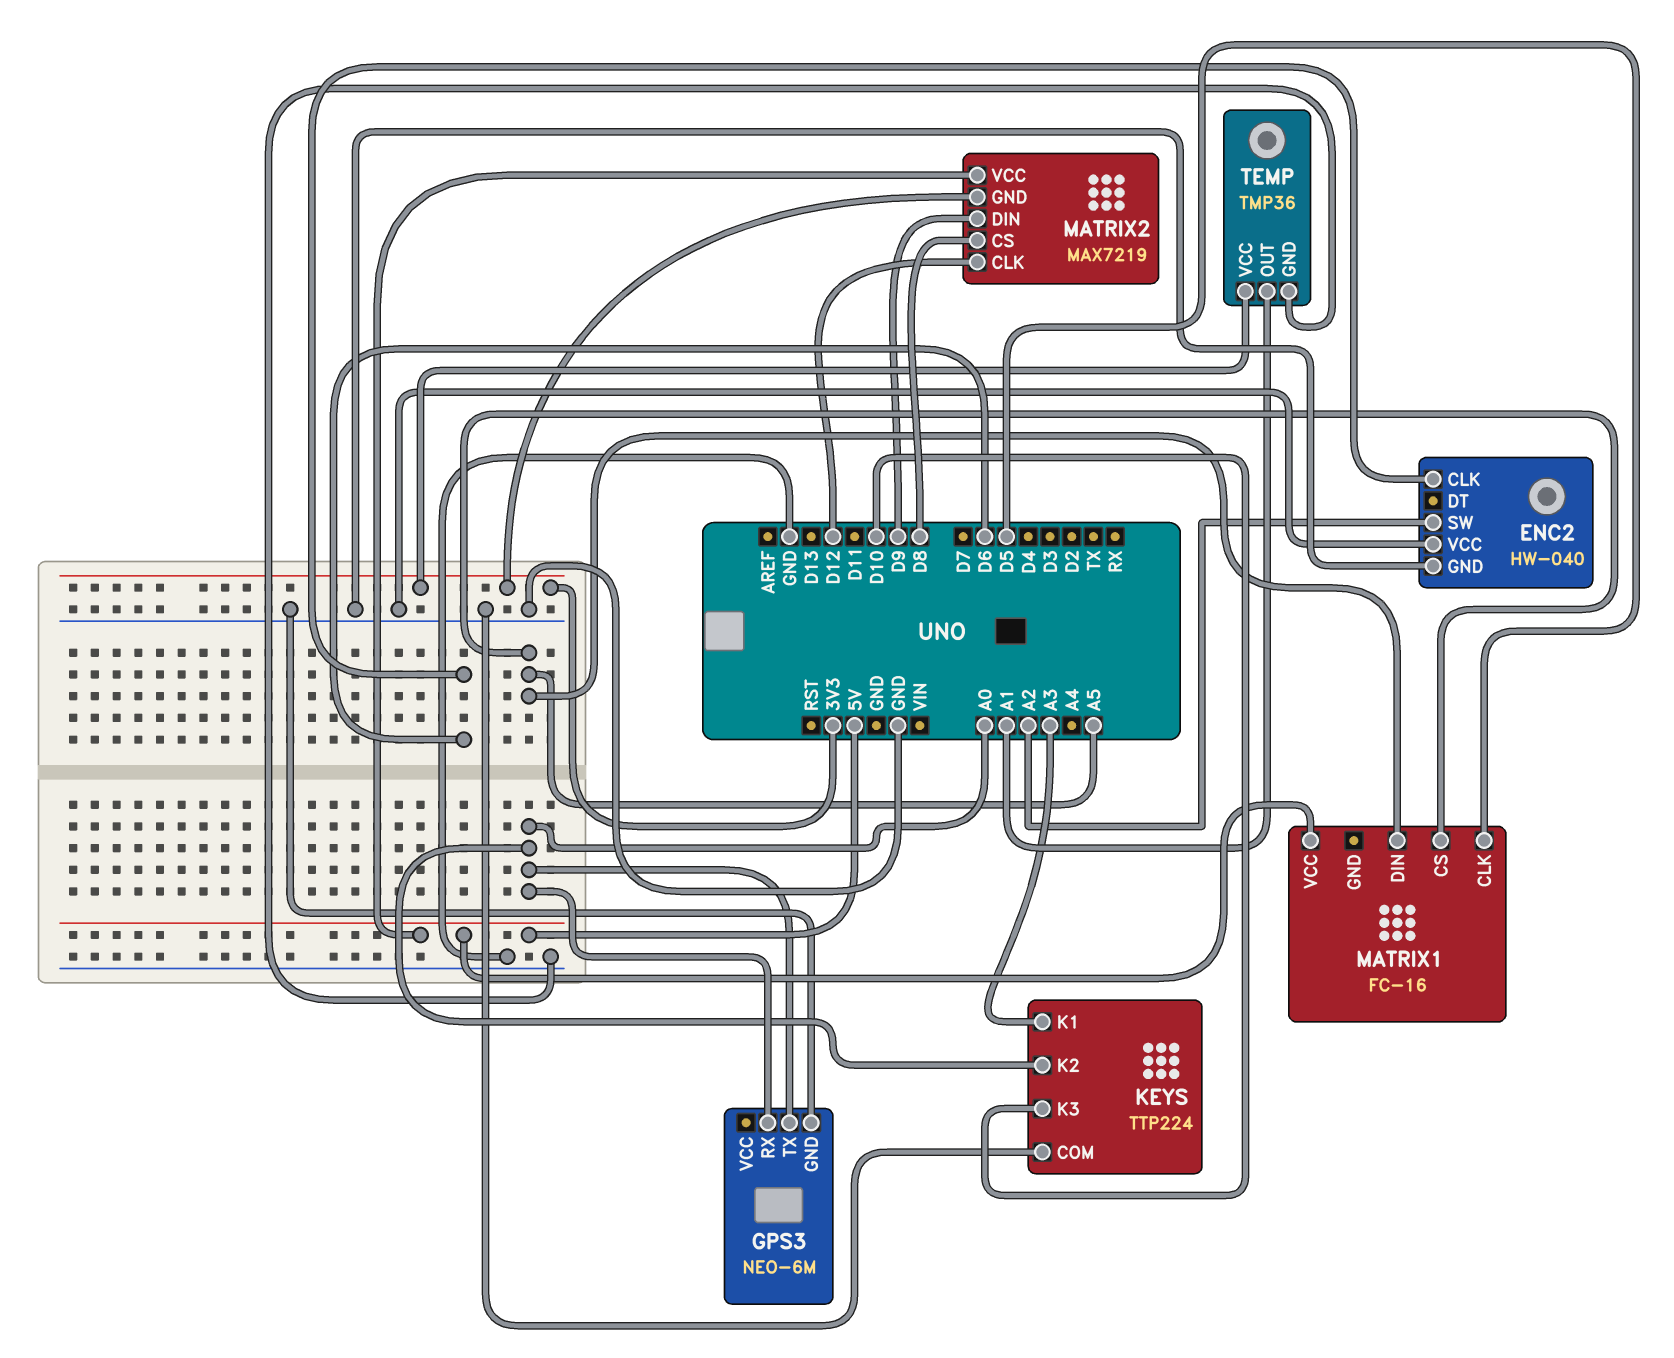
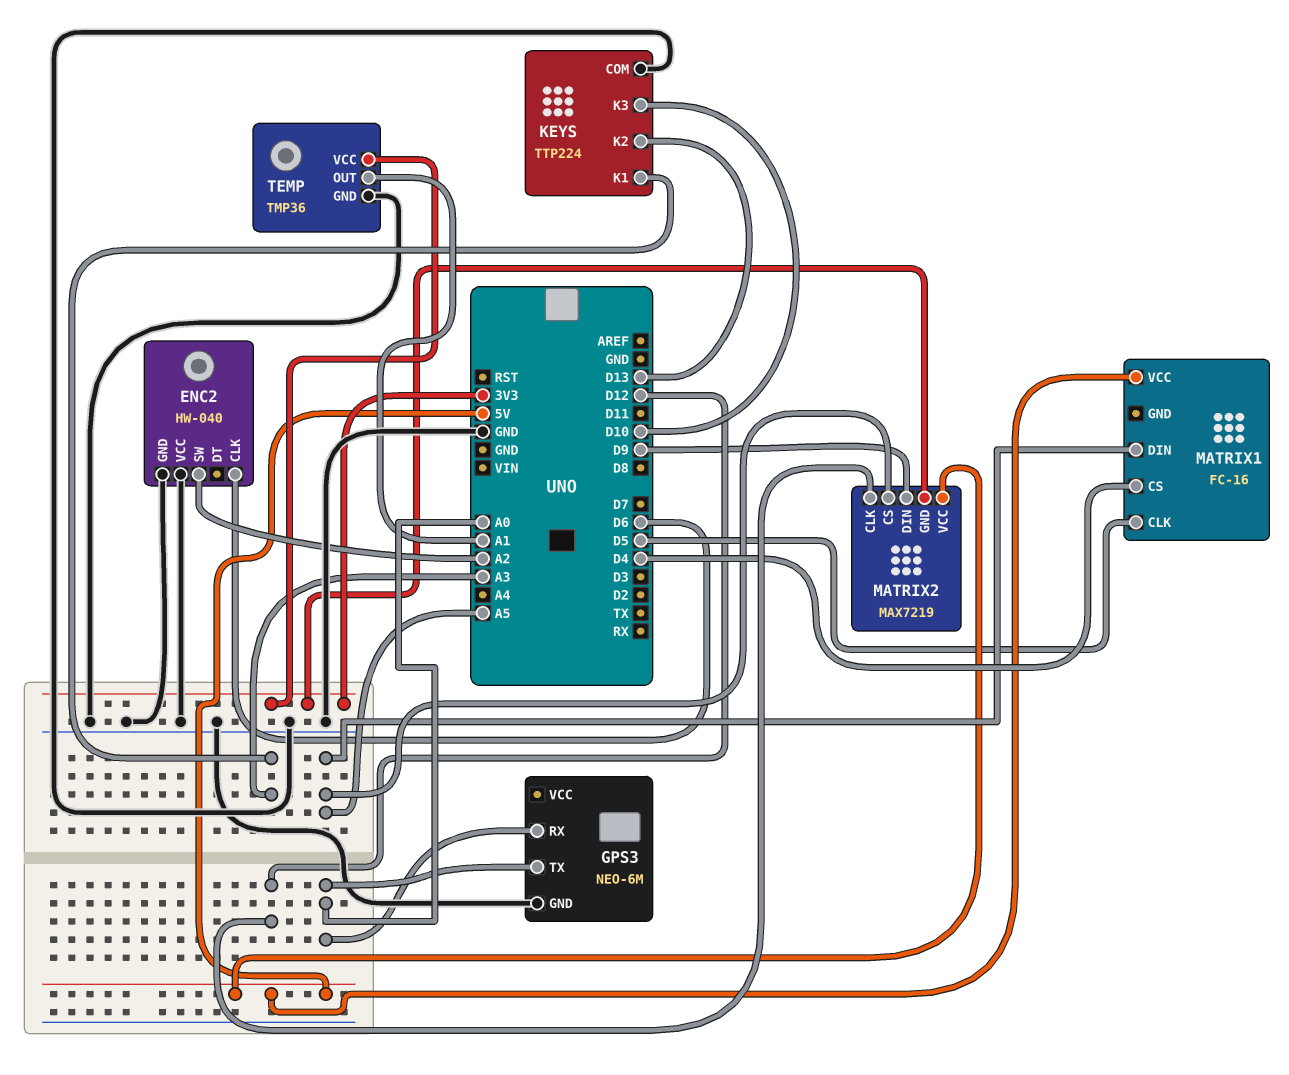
KEYS pin K2: A0 -> D13
MATRIX1 pin CS: A5 -> D4
MATRIX2 pin CS: D8 -> A5

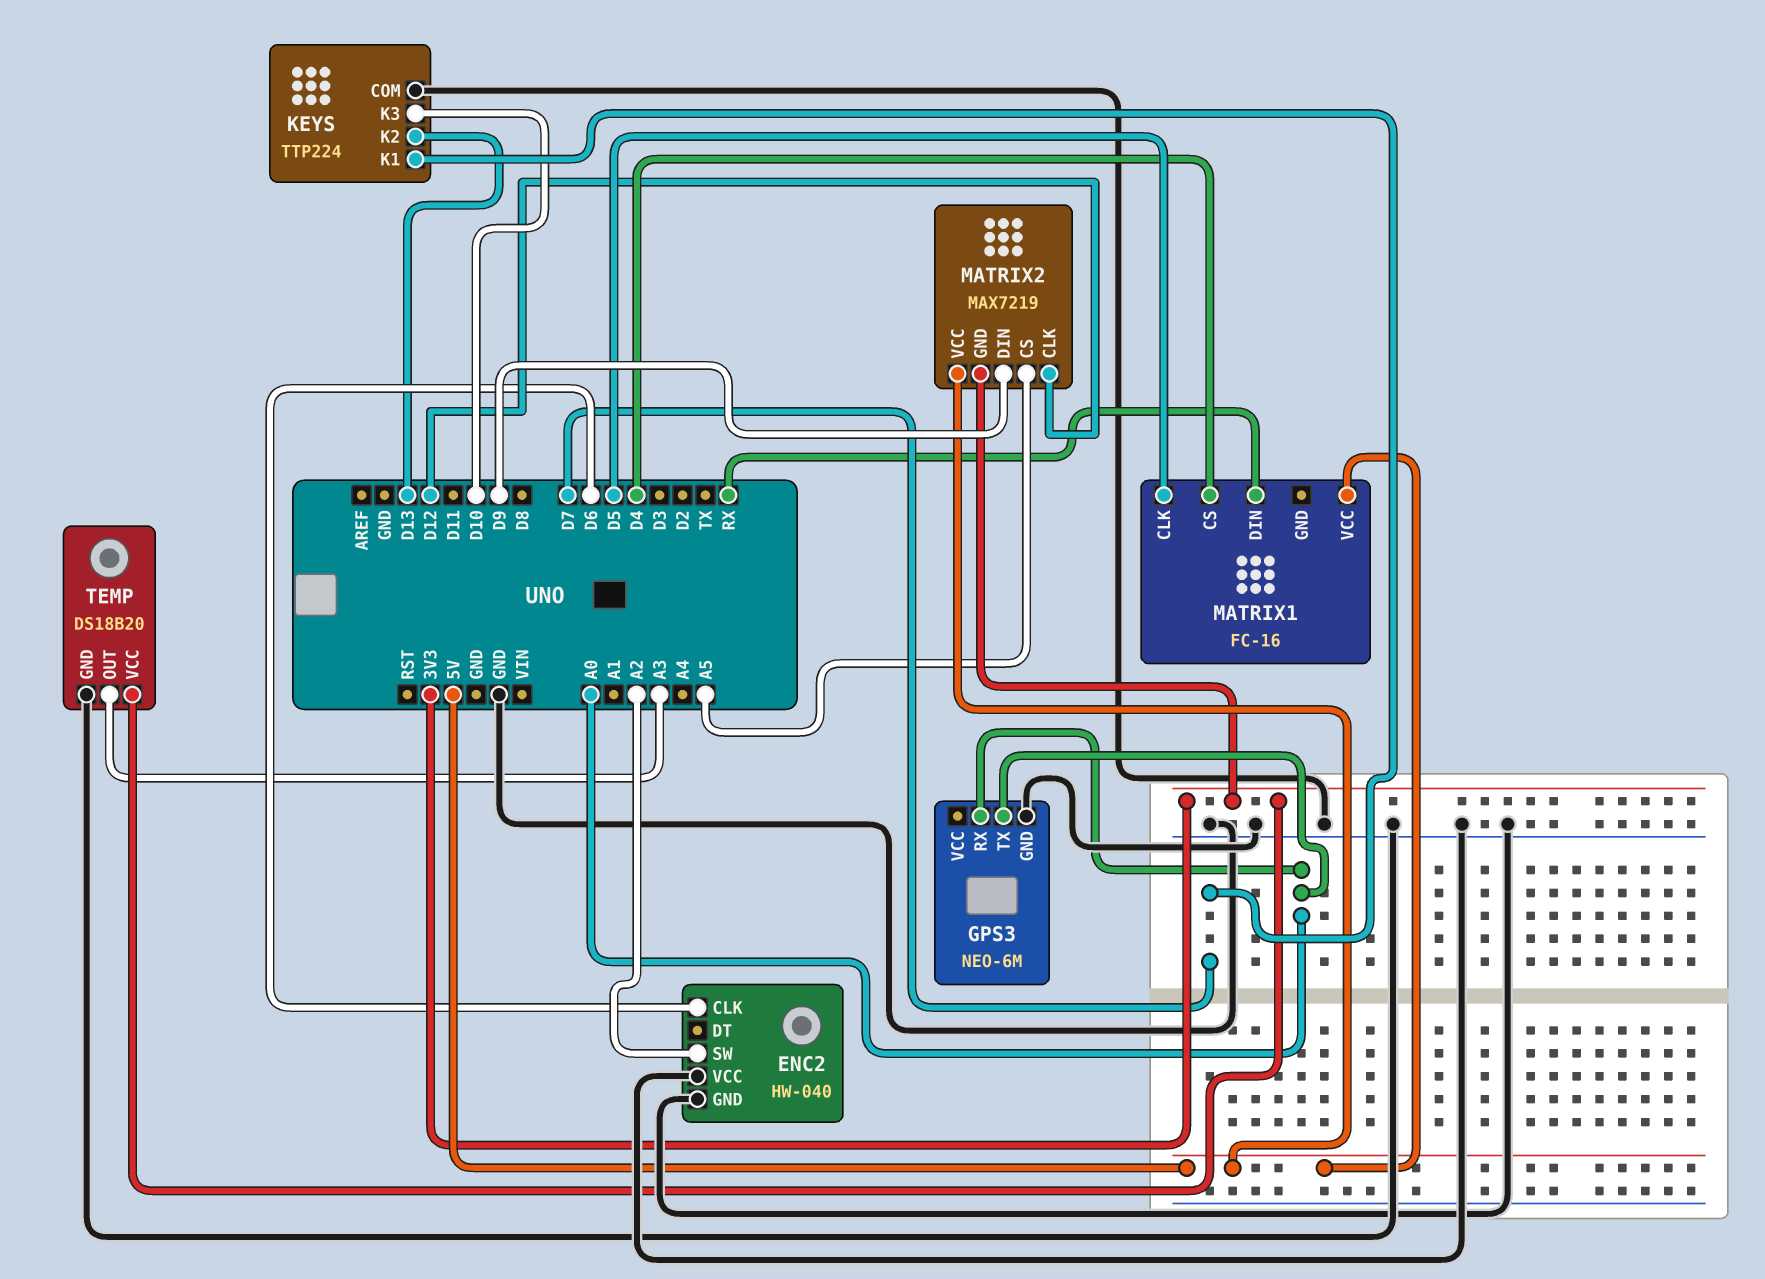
KEYS pin K1: A3 -> D7
MATRIX1 pin DIN: A5 -> RX
TEMP: TMP36 -> DS18B20
TEMP pin OUT: A1 -> A3

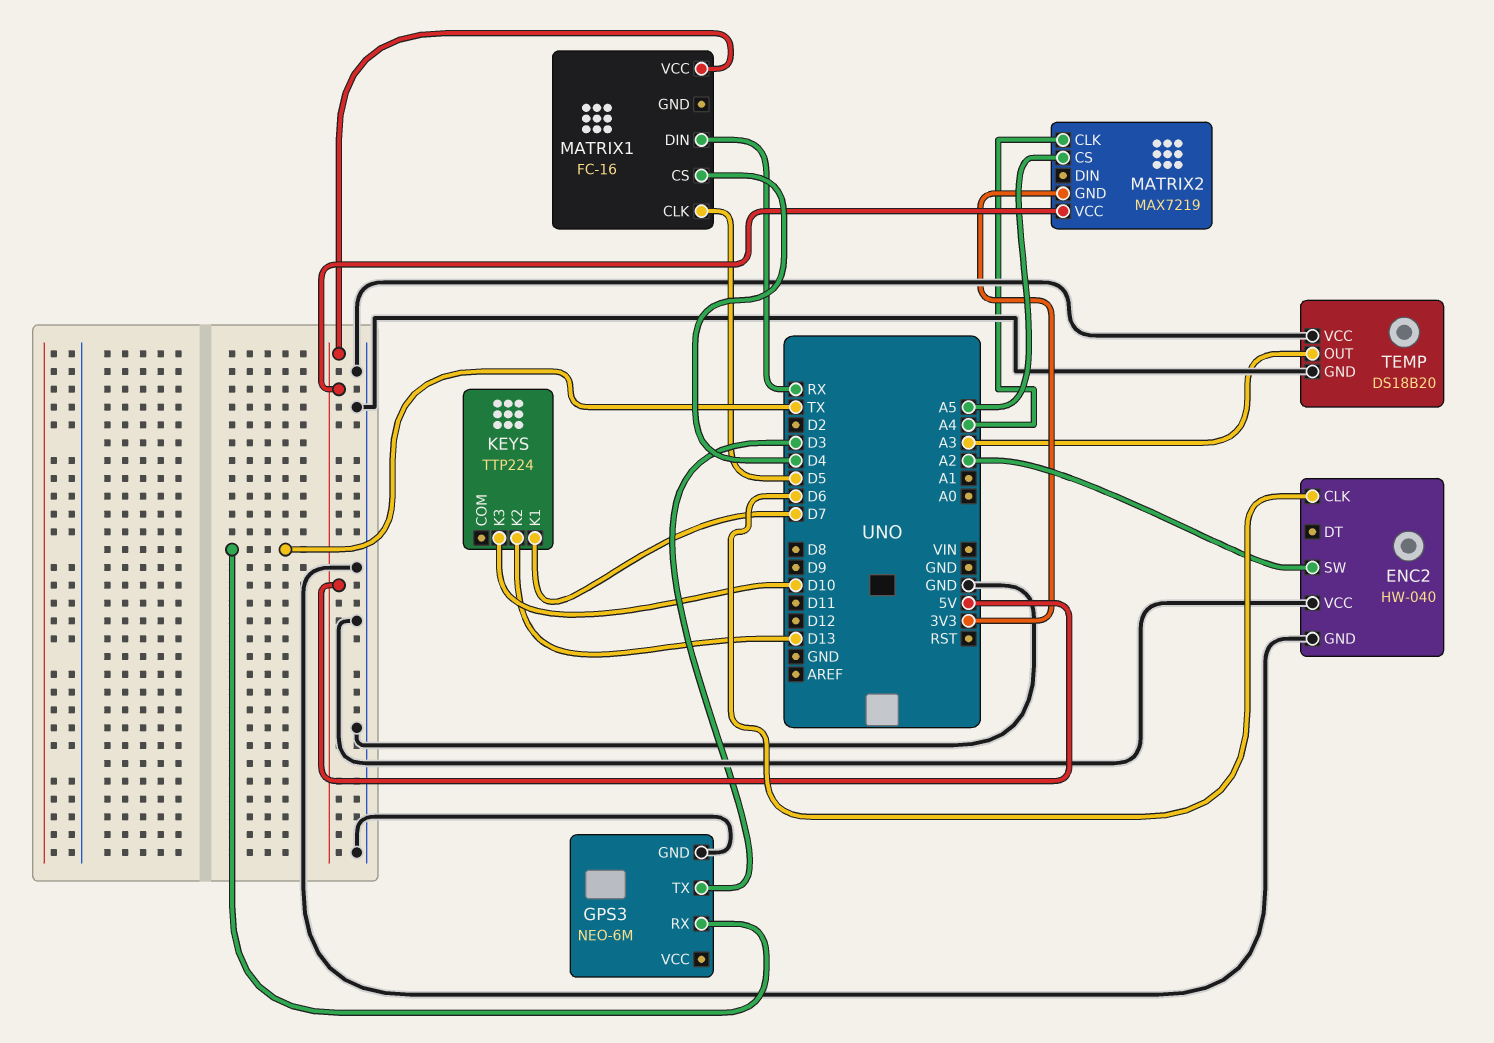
GPS3 pin RX: A0 -> TX
GPS3 pin TX: A0 -> D3
KEYS pin COM: GND -> none
MATRIX2 pin CLK: D12 -> A4
MATRIX2 pin DIN: D9 -> none
TEMP pin VCC: 3V3 -> GND

